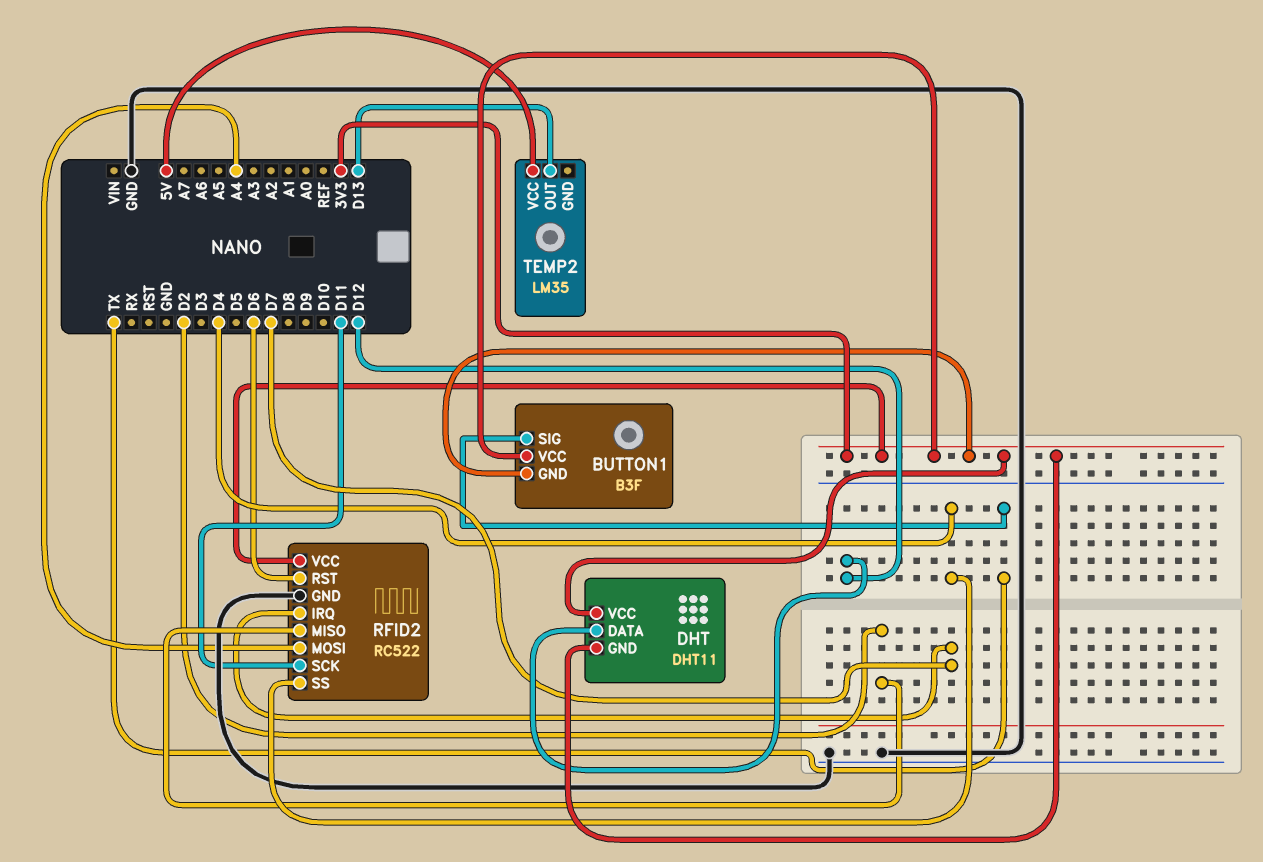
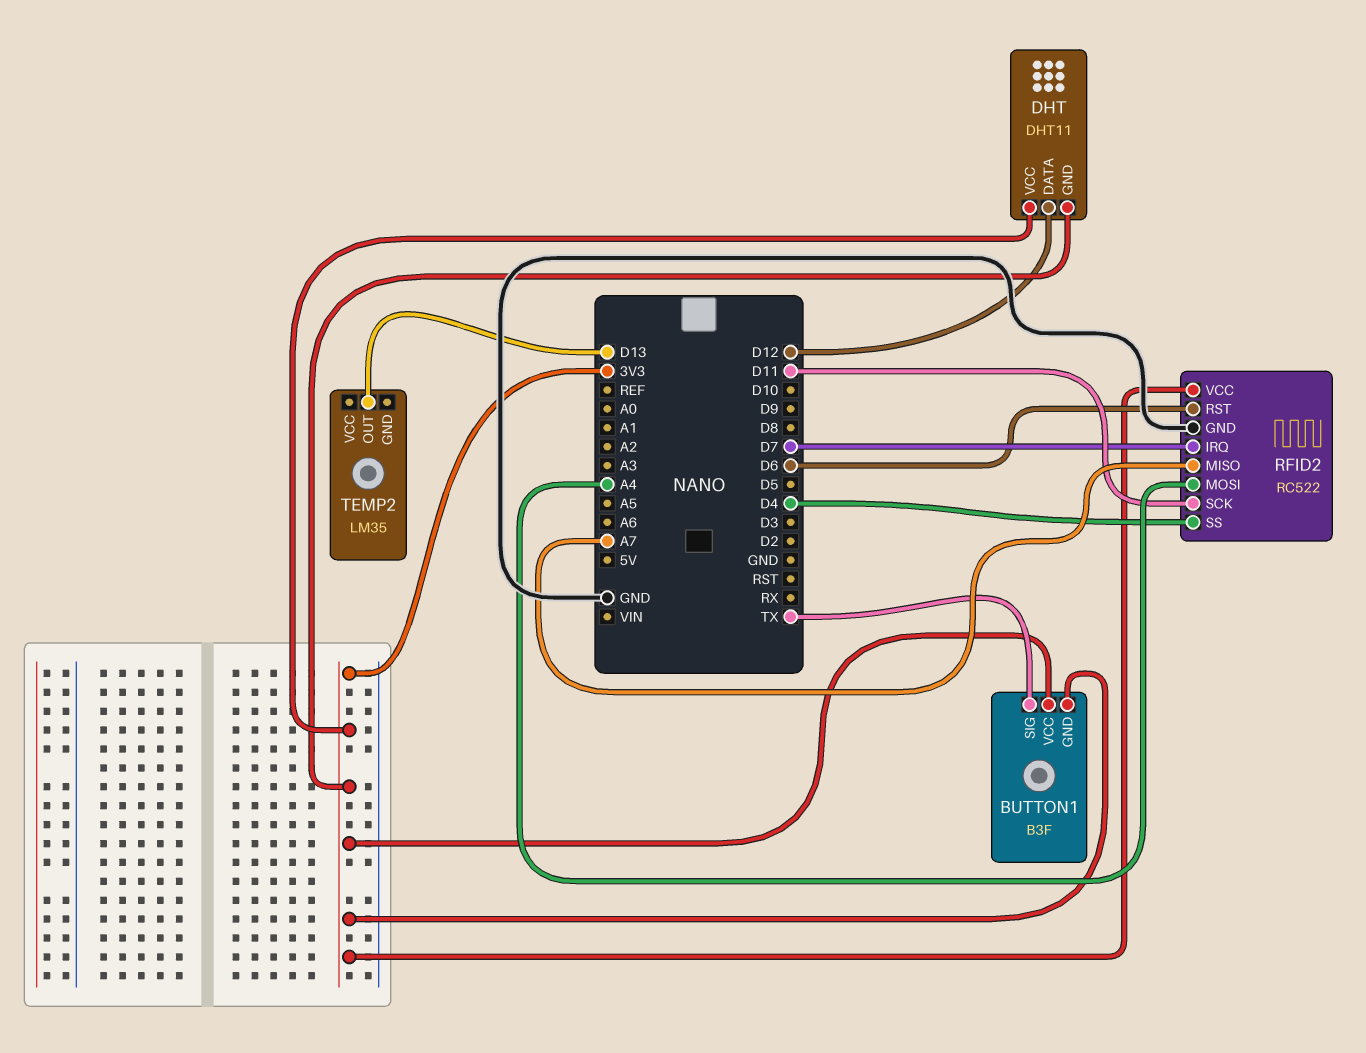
RFID2 pin MISO: D2 -> A7
TEMP2 pin VCC: 5V -> none

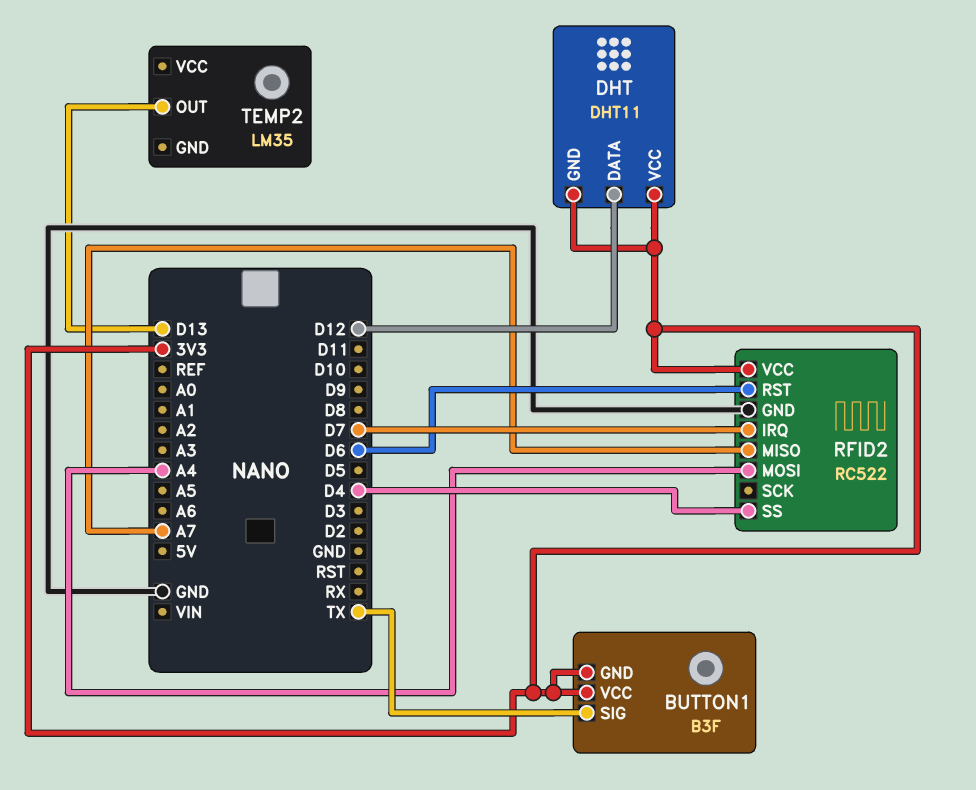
RFID2 pin SCK: D11 -> none

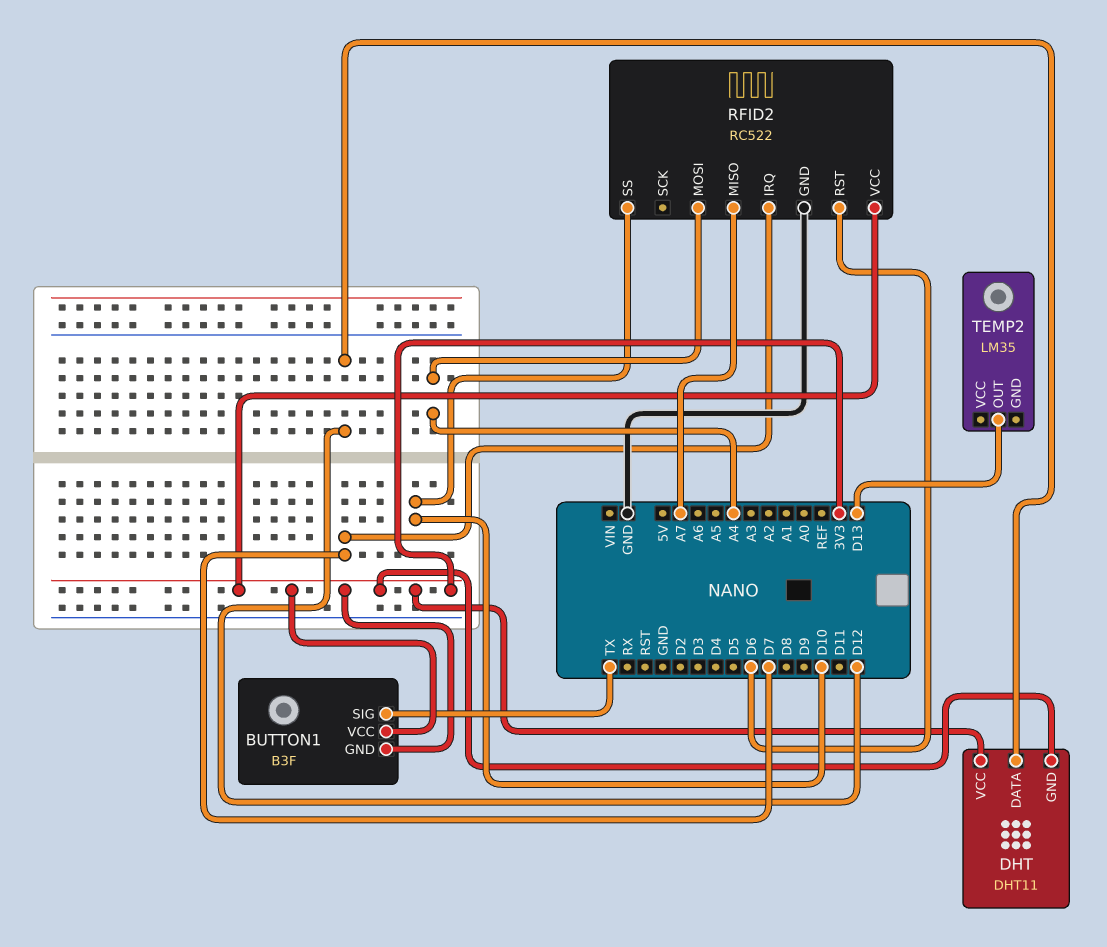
RFID2 pin SS: D4 -> D10

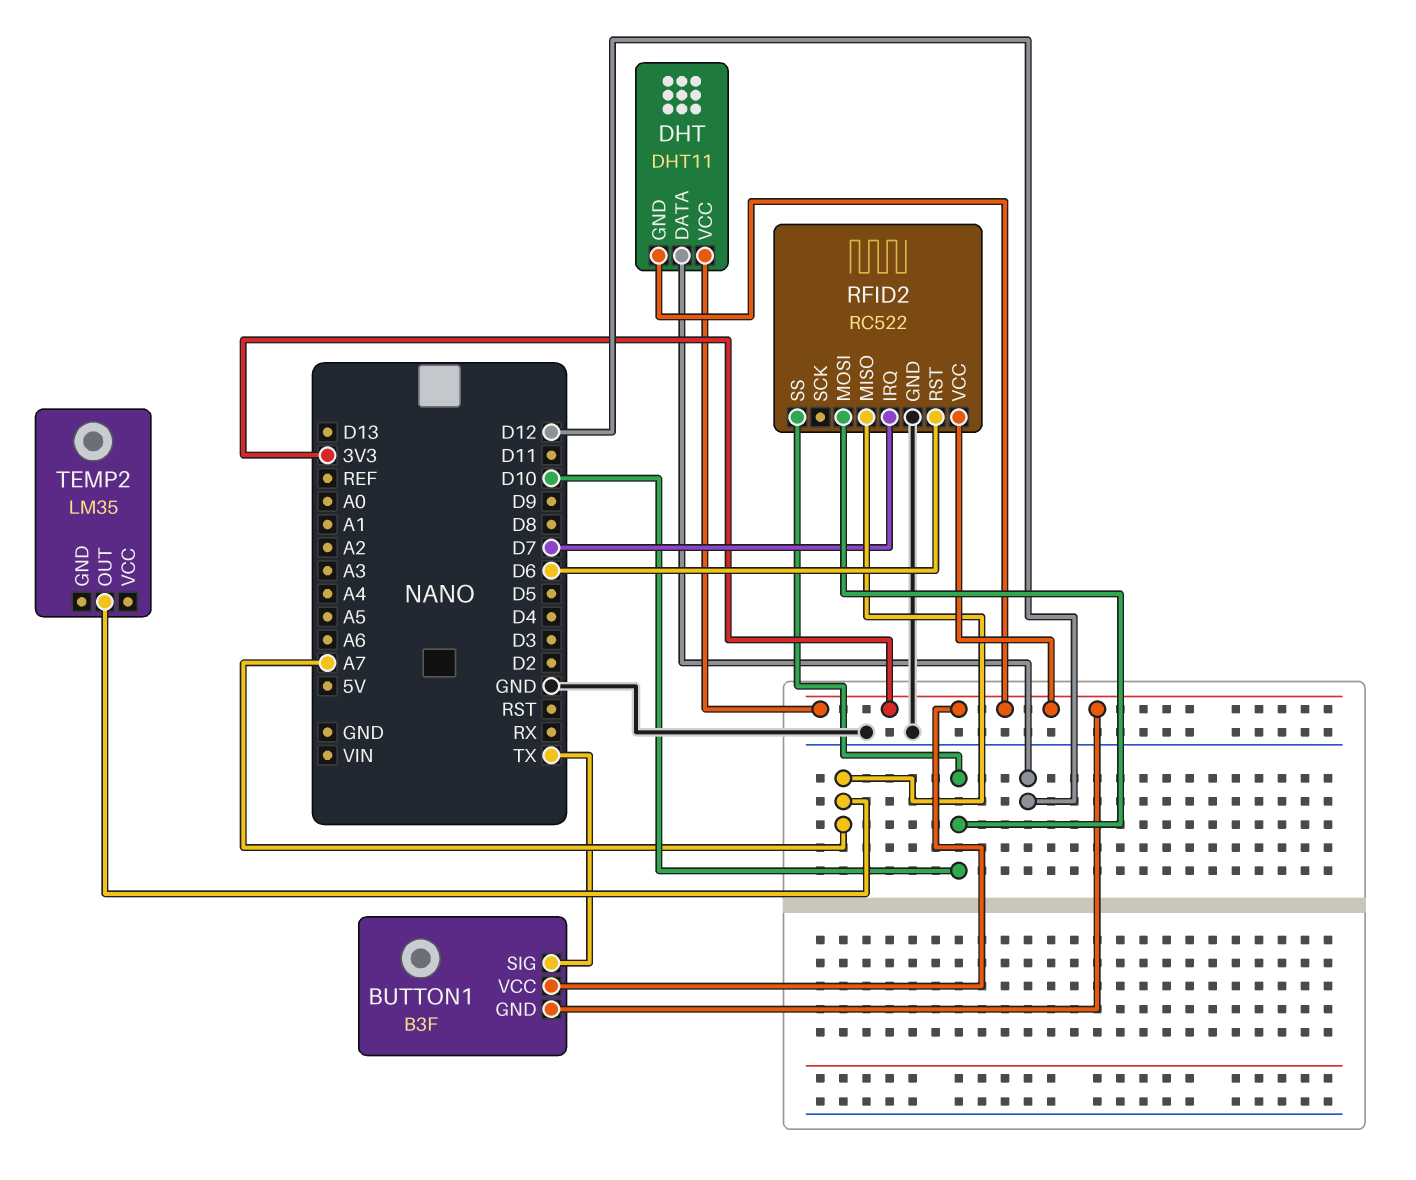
RFID2 pin MOSI: A4 -> D10
TEMP2 pin OUT: D13 -> A7

